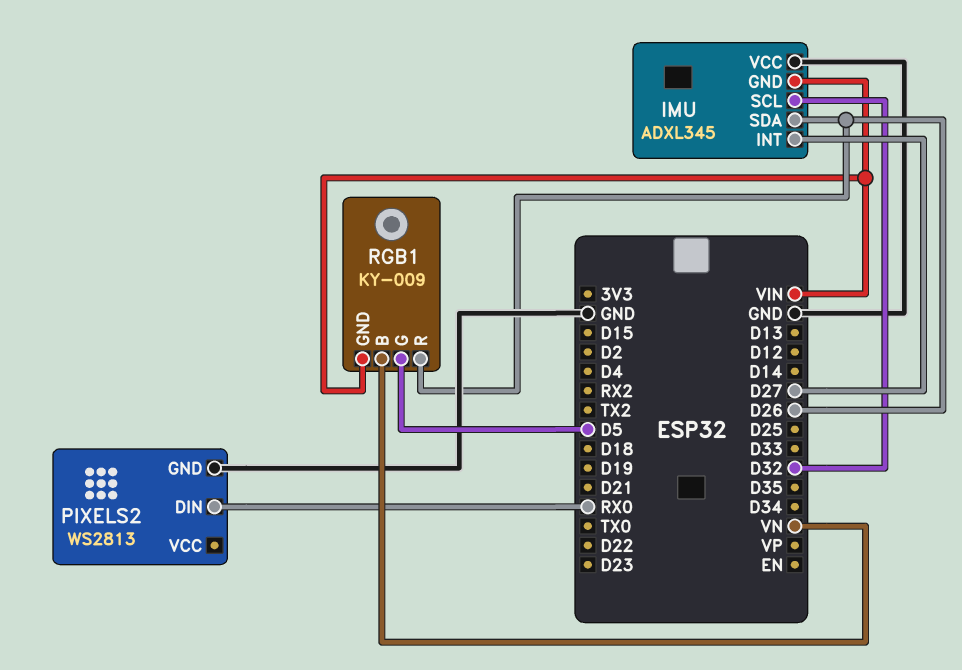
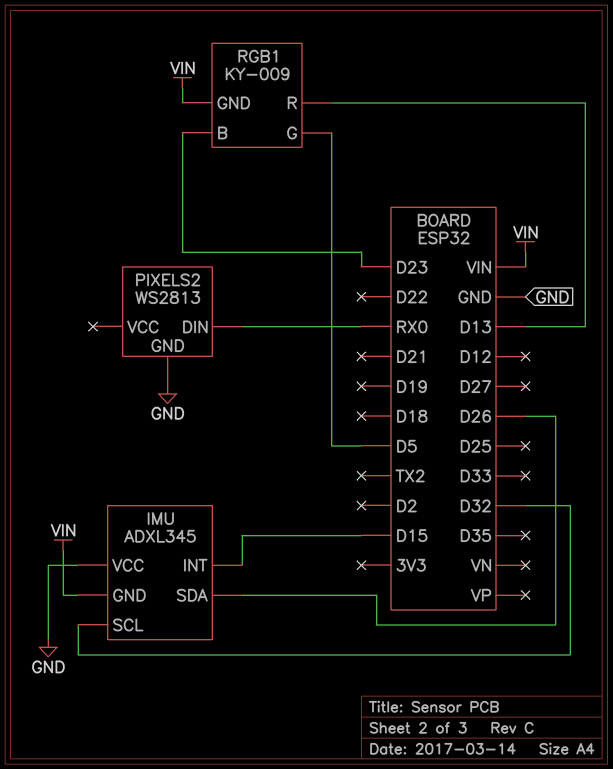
IMU pin INT: D27 -> D15
RGB1 pin B: VN -> D23
RGB1 pin R: D26 -> D13

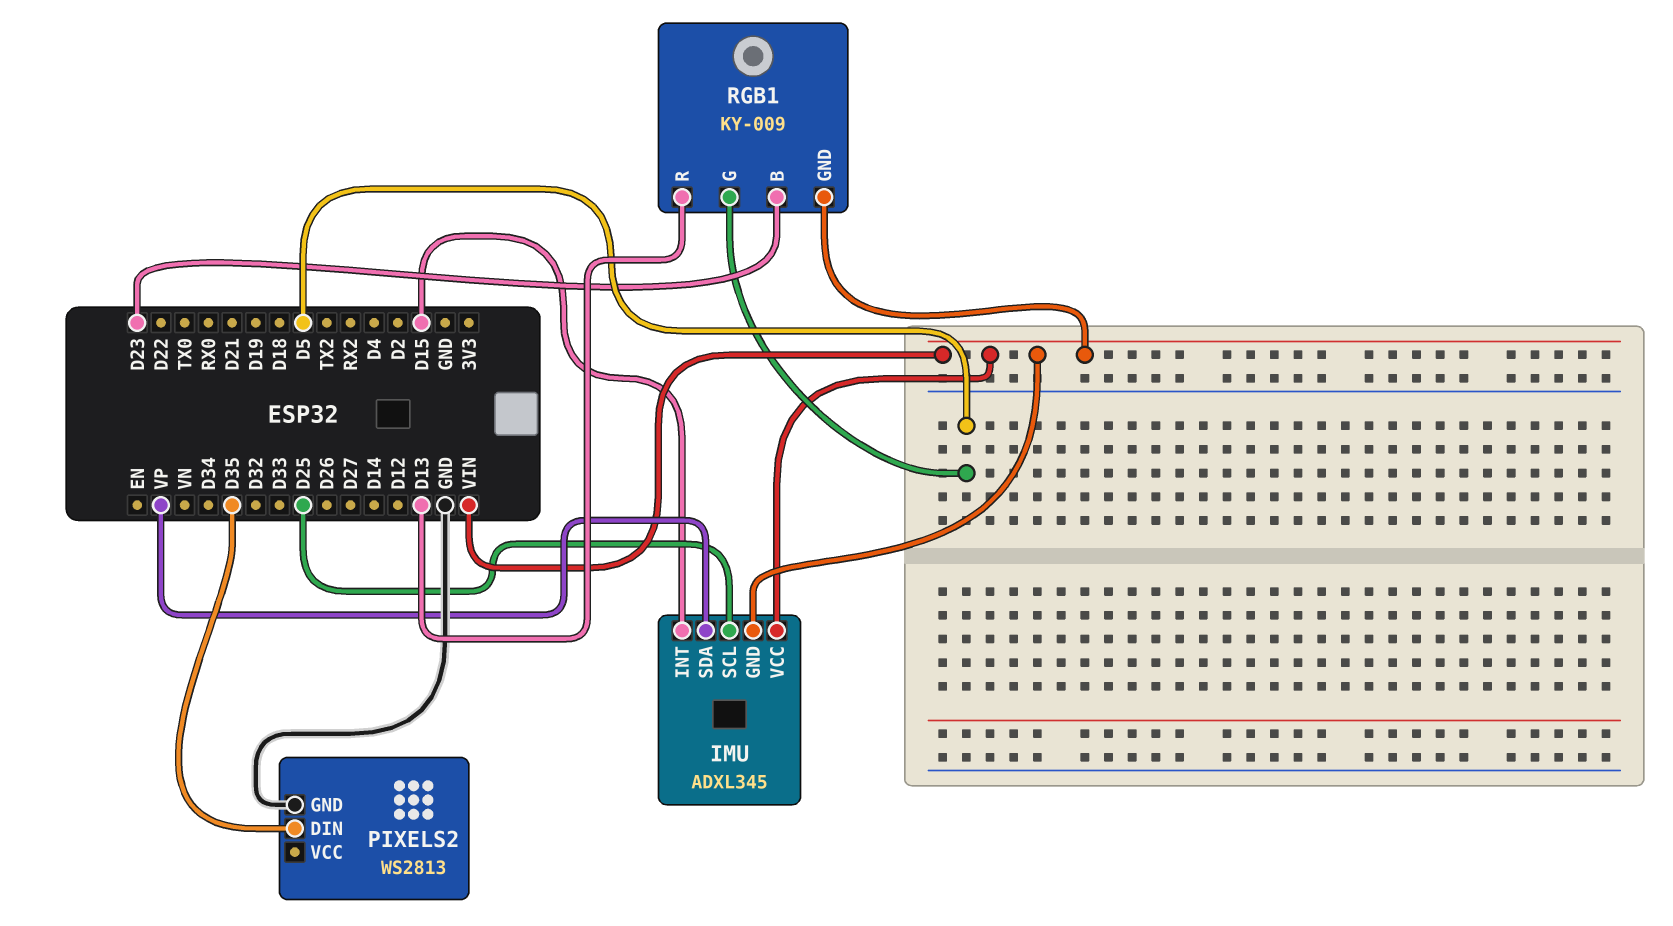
IMU pin SCL: D32 -> D25
IMU pin SDA: D26 -> VP
IMU pin VCC: GND -> VIN
PIXELS2 pin DIN: RX0 -> D35

